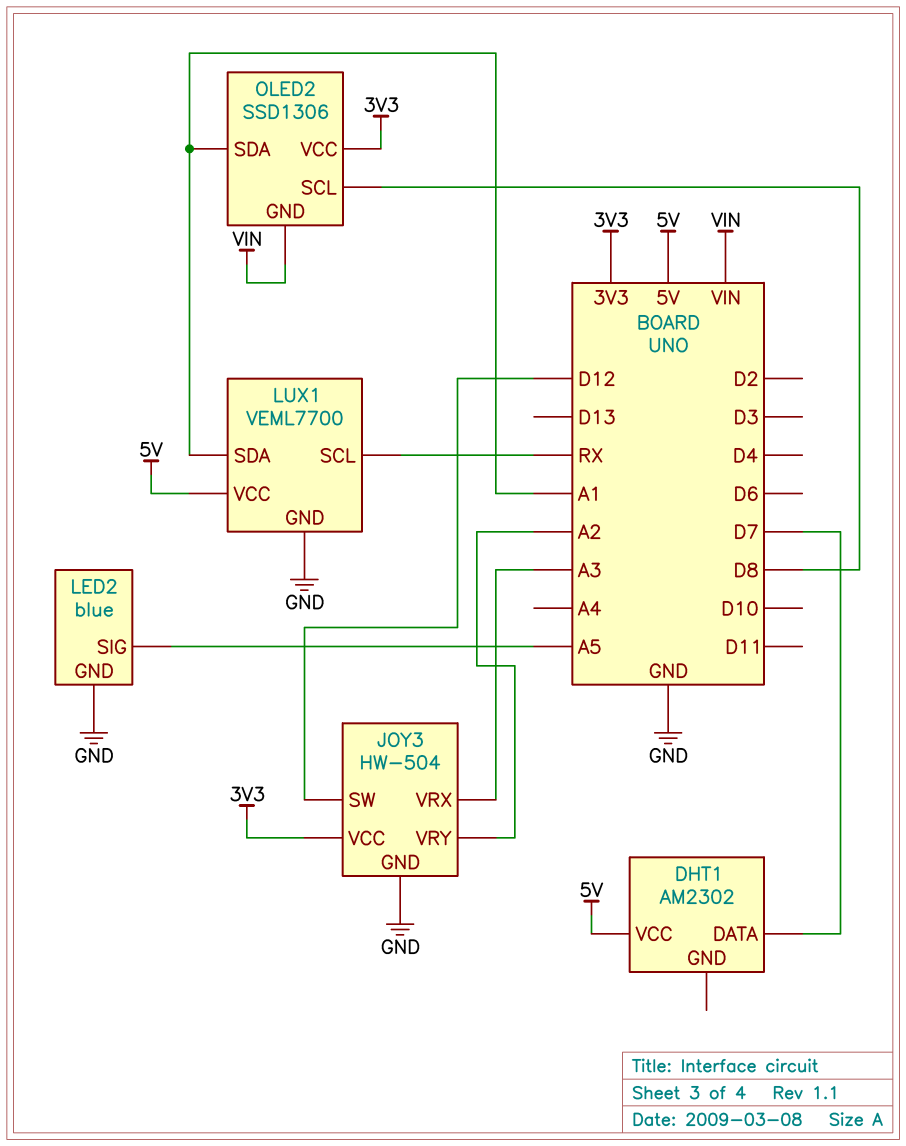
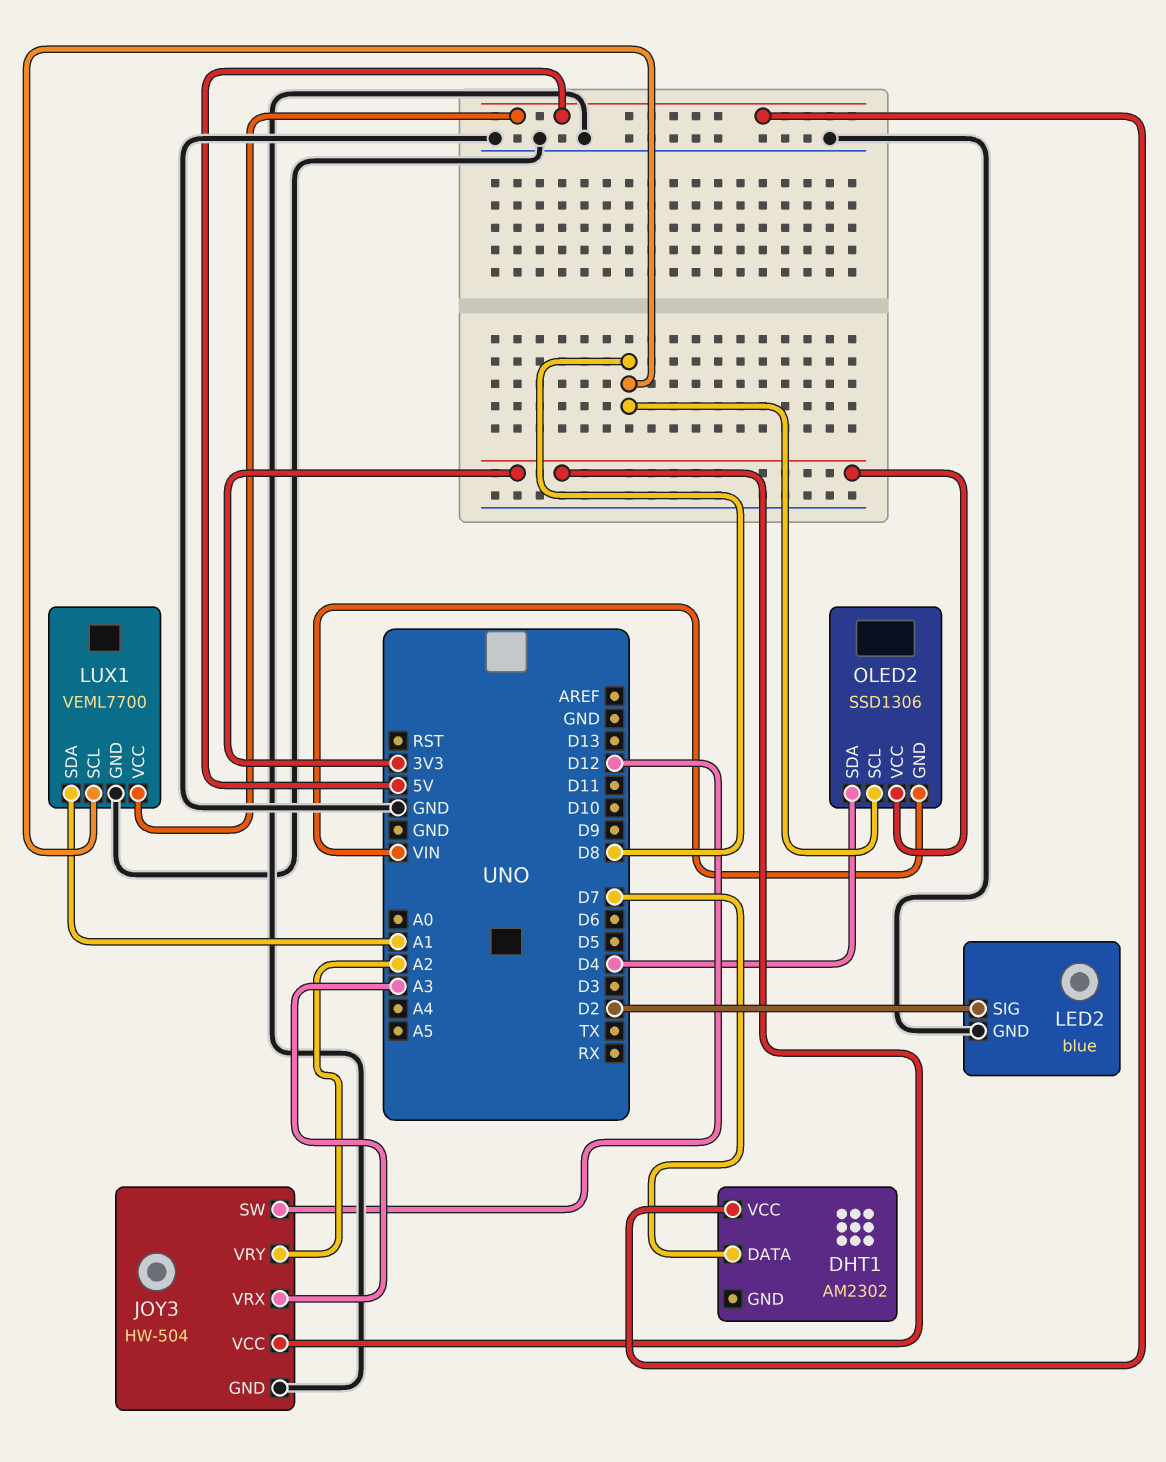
LED2 pin SIG: A5 -> D2
LUX1 pin SCL: RX -> D8
OLED2 pin SDA: A1 -> D4

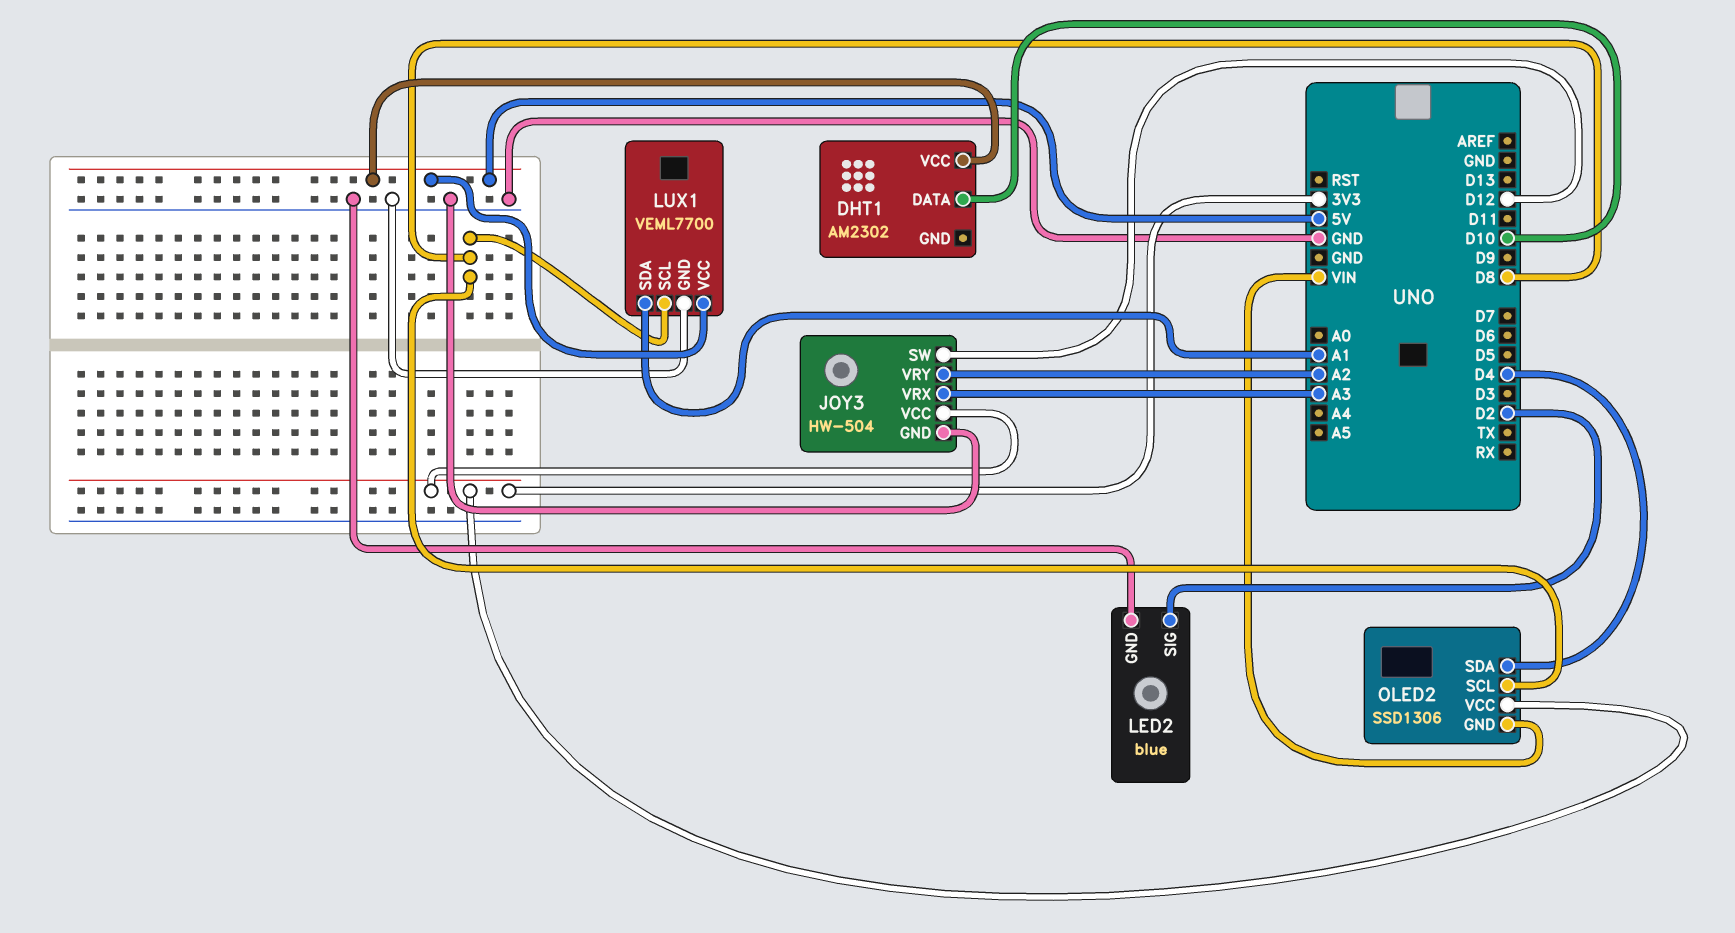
DHT1 pin DATA: D7 -> D10

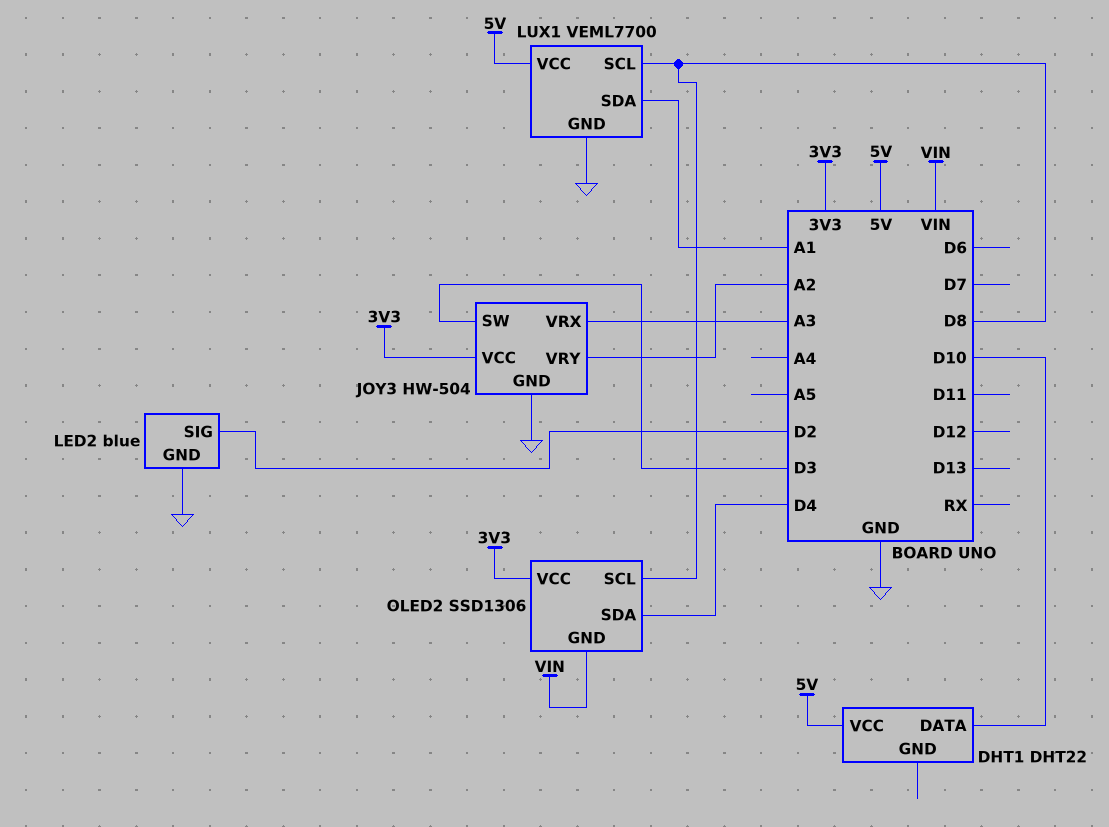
DHT1: AM2302 -> DHT22
JOY3 pin SW: D12 -> D3

